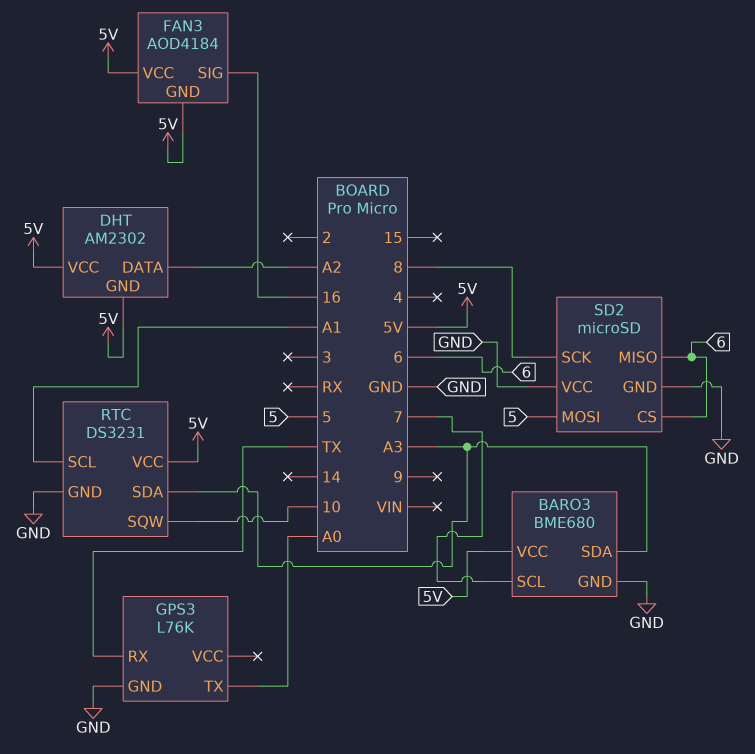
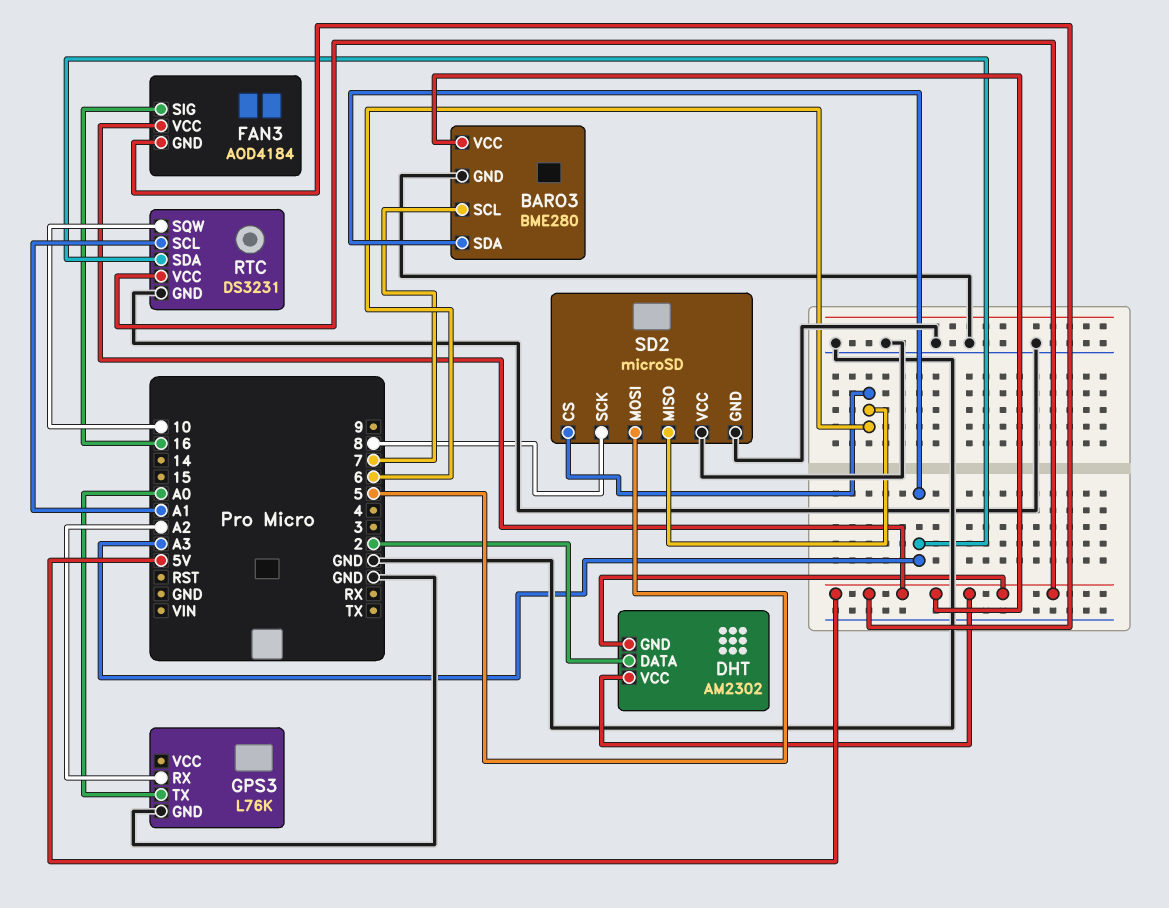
BARO3: BME680 -> BME280
DHT pin DATA: A2 -> 2
GPS3 pin RX: TX -> A2

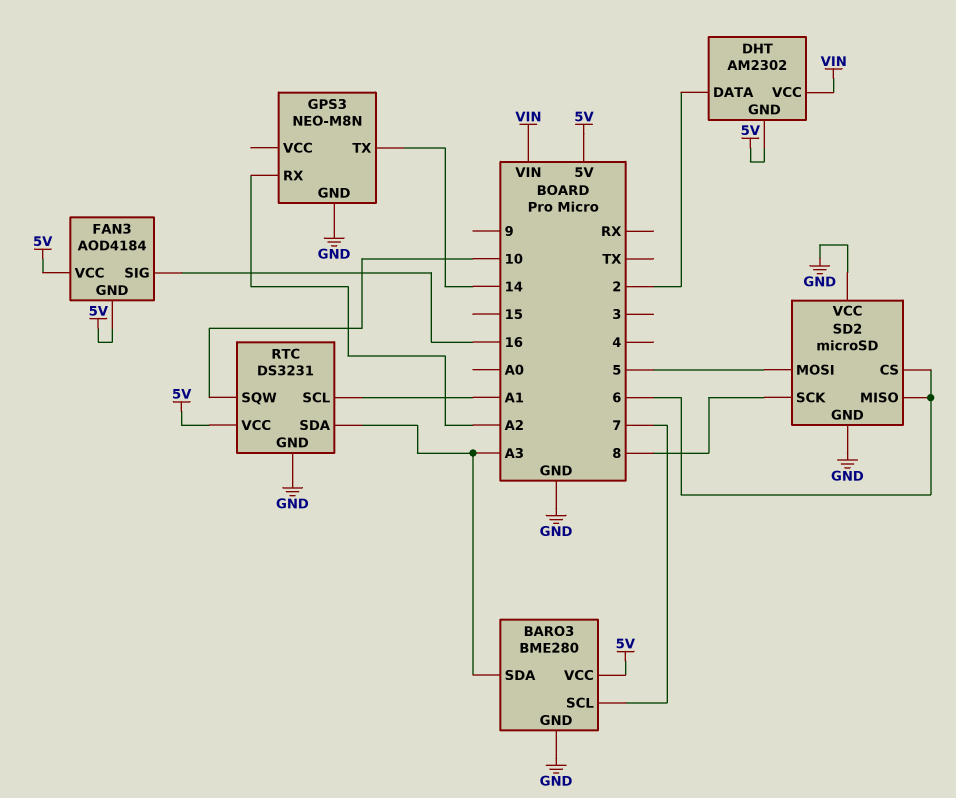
DHT pin VCC: 5V -> VIN
GPS3: L76K -> NEO-M8N
GPS3 pin TX: A0 -> 14

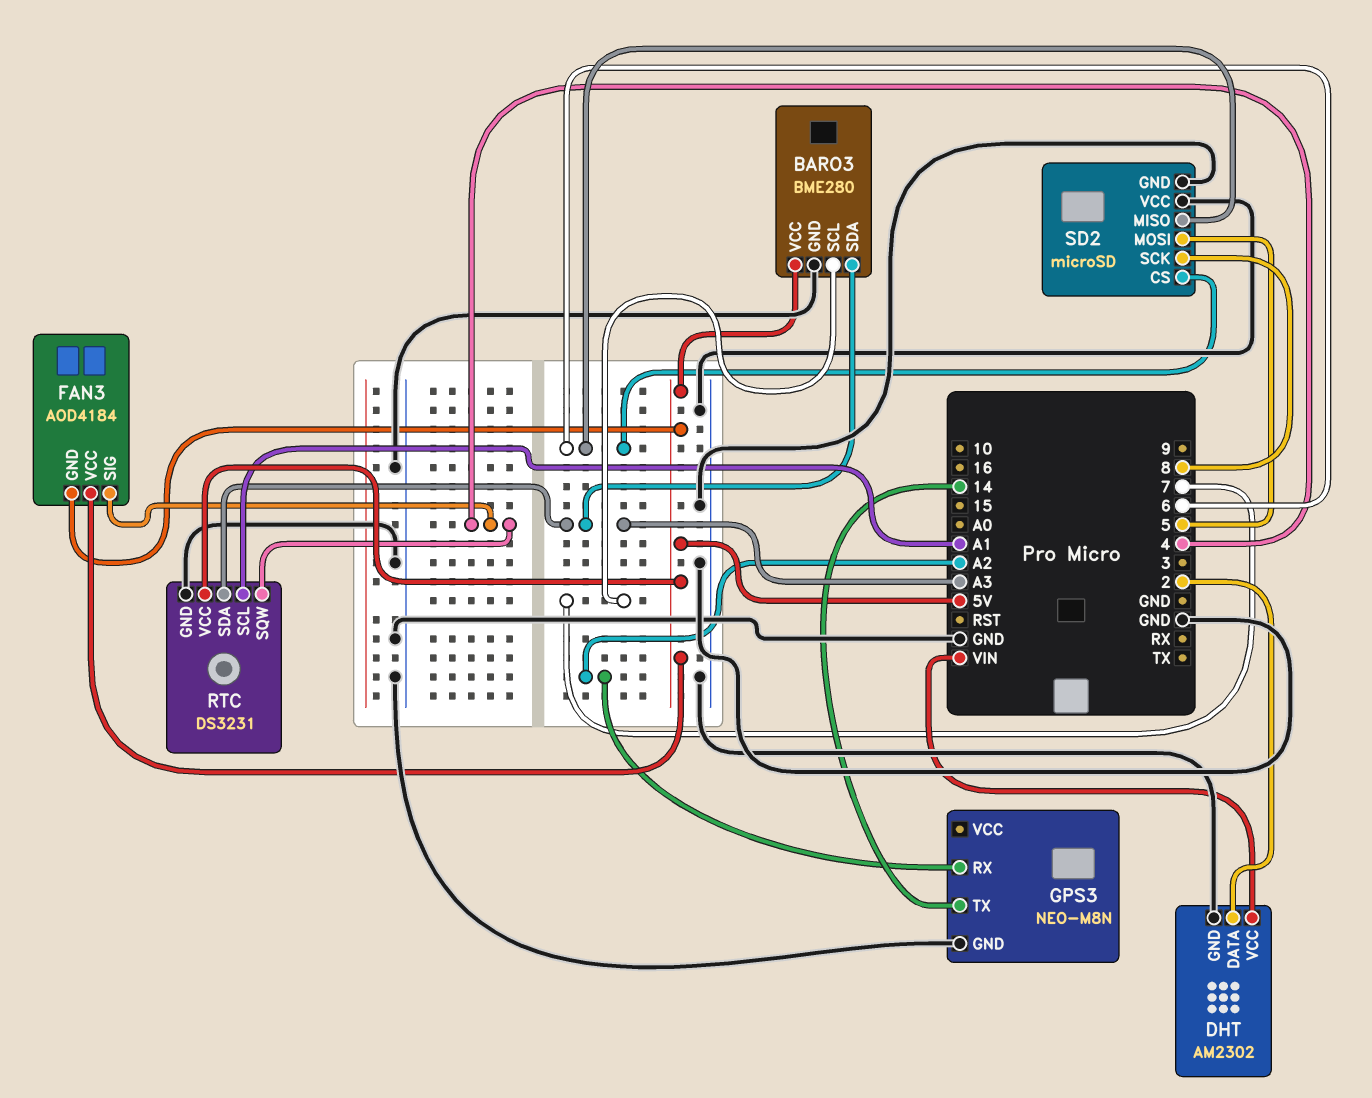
DHT pin GND: 5V -> GND
FAN3 pin SIG: 16 -> 4
RTC pin SQW: 10 -> 4

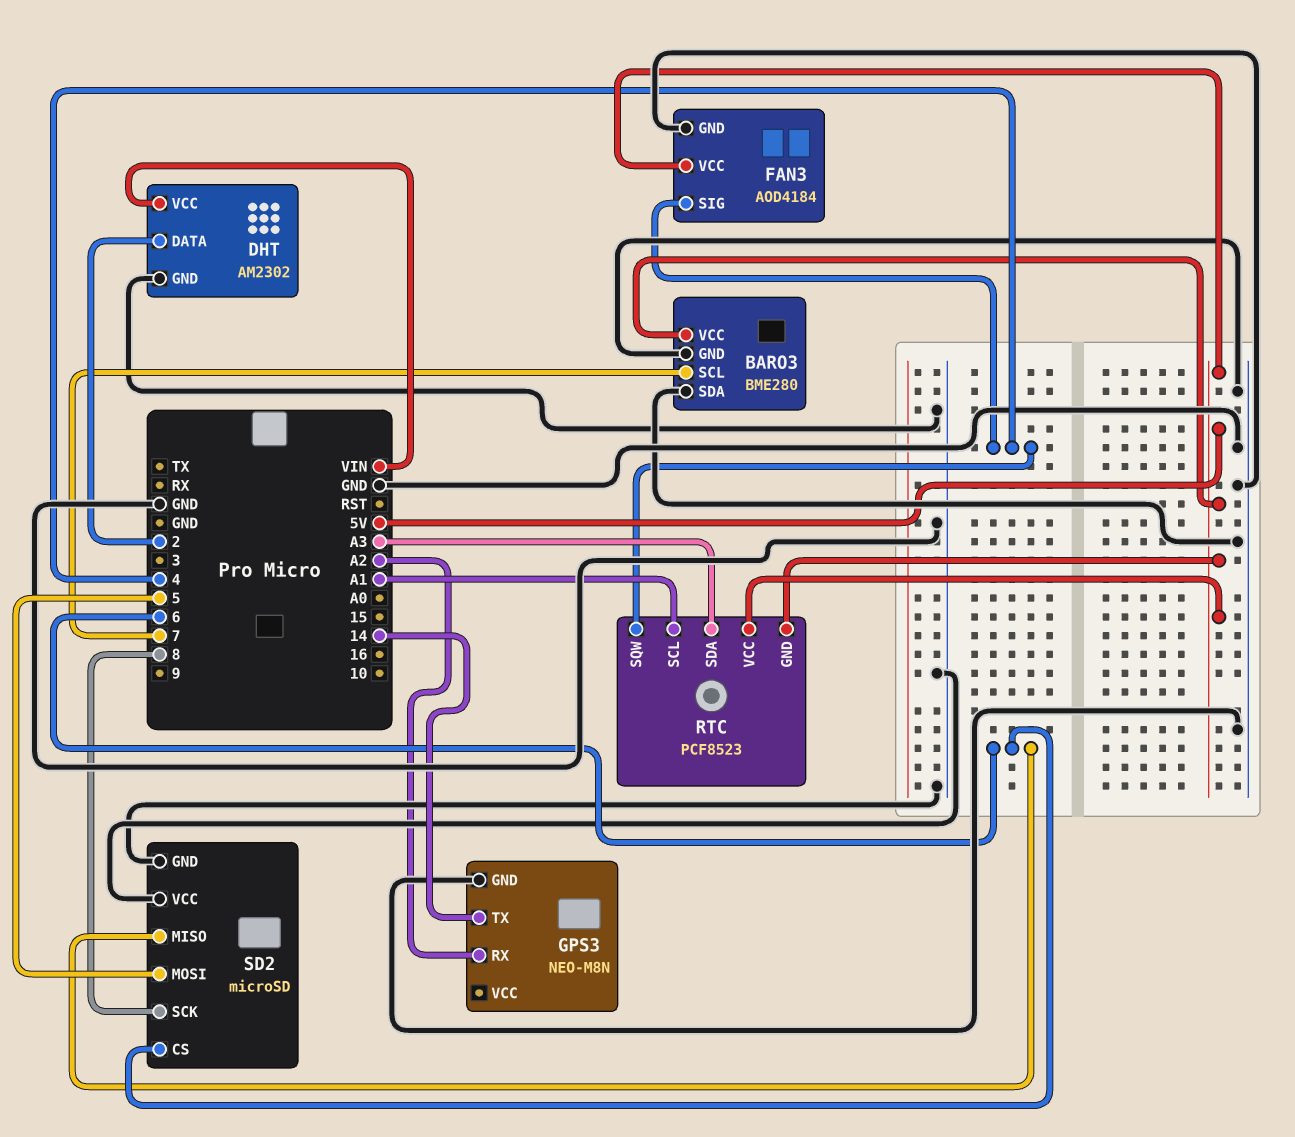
BARO3 pin SDA: A3 -> GND
FAN3 pin GND: 5V -> GND
RTC: DS3231 -> PCF8523
RTC pin GND: GND -> 5V

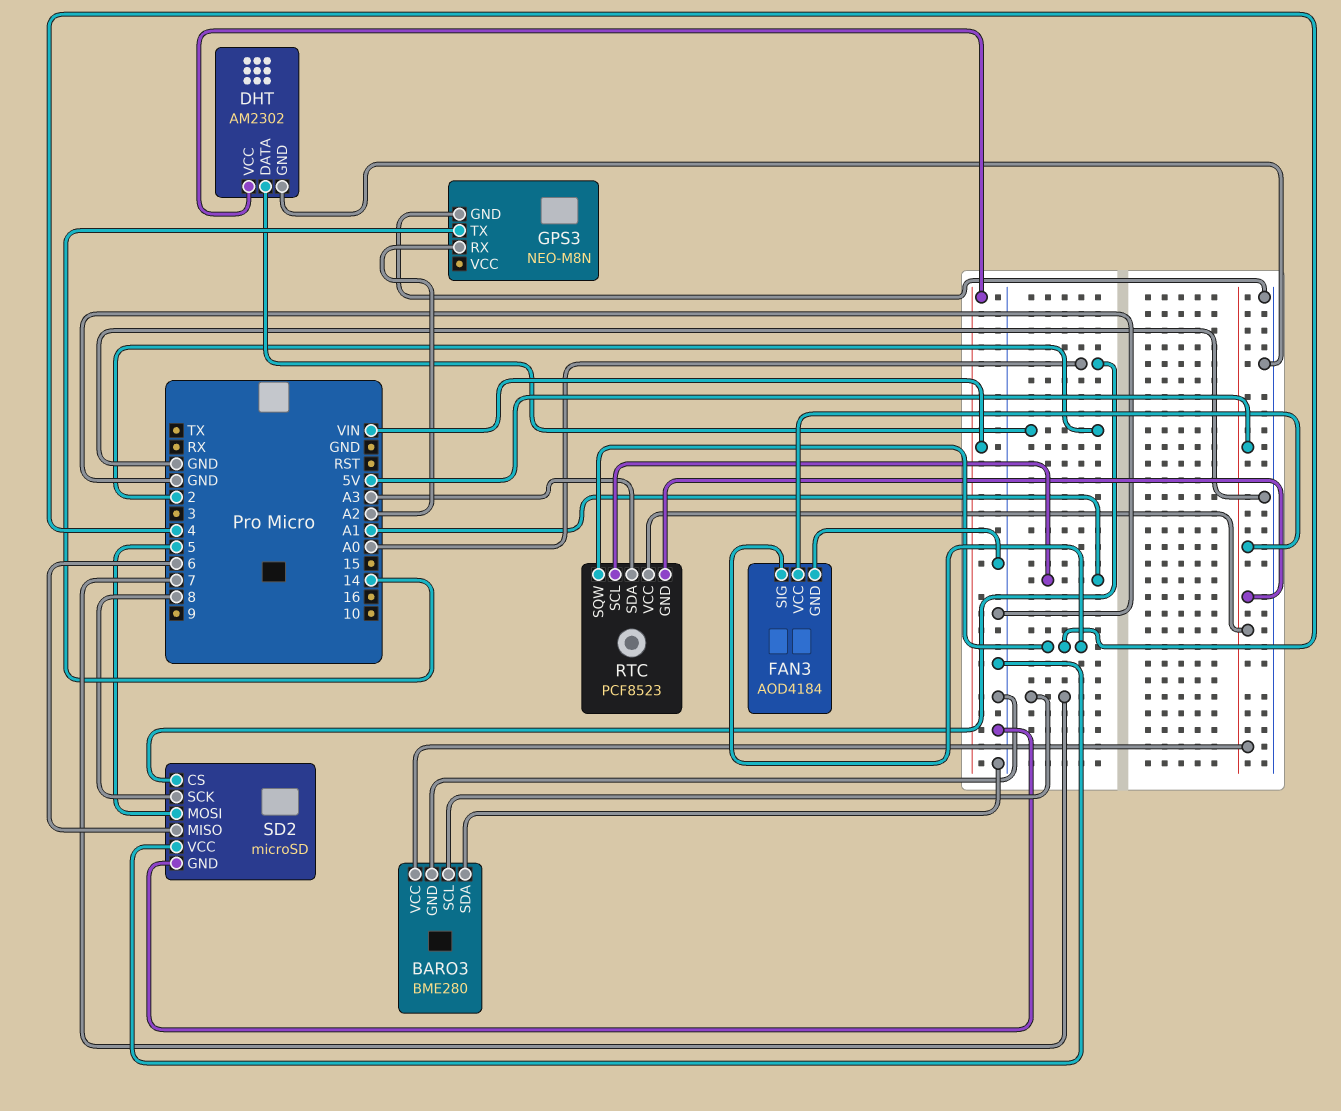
SD2 pin CS: 6 -> A0

